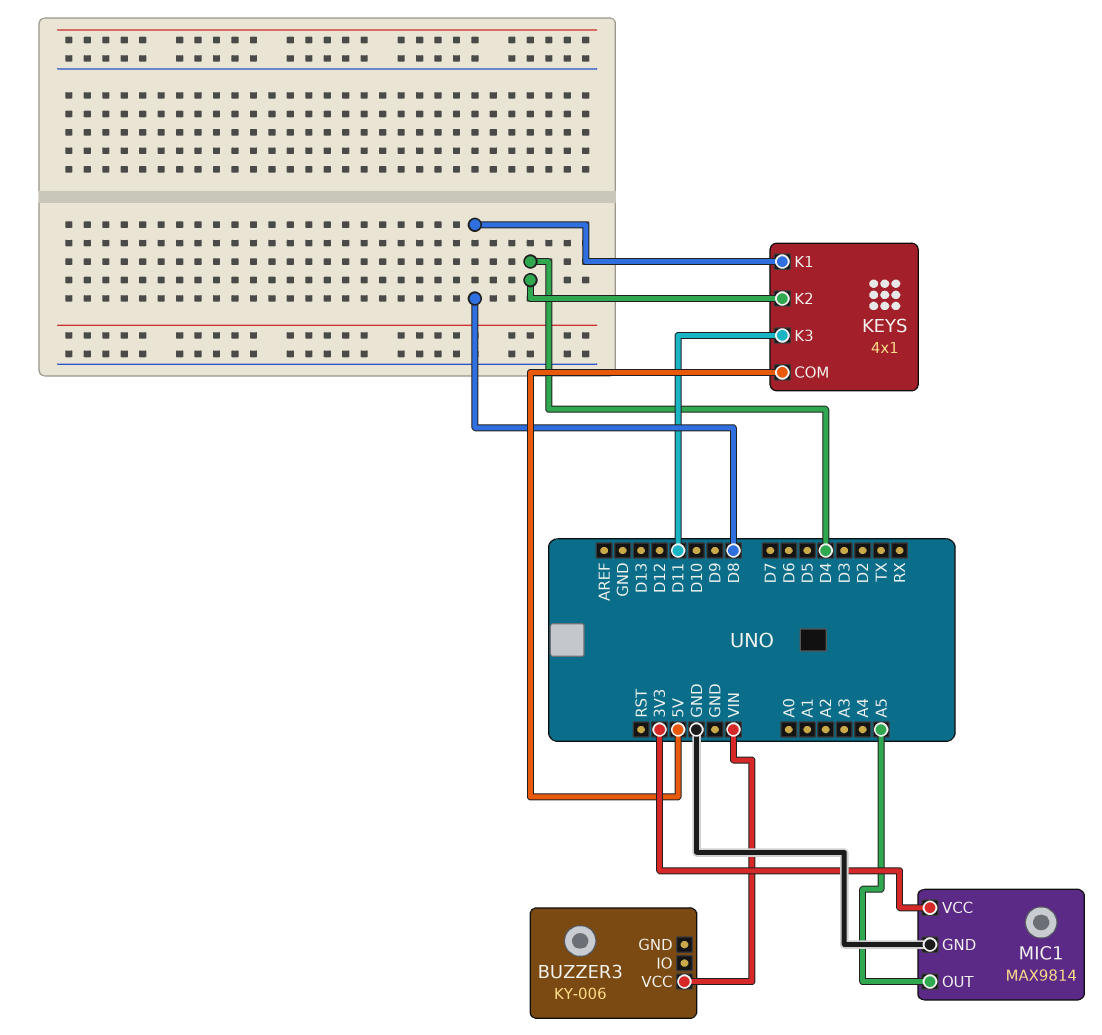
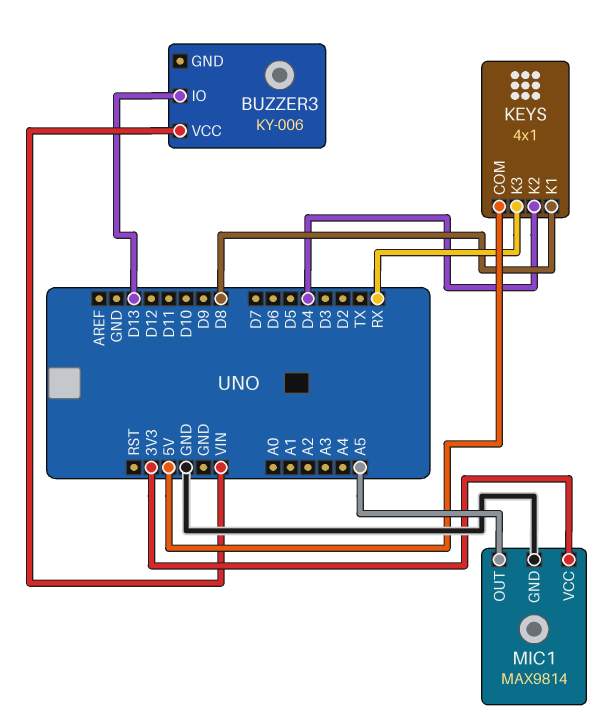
BUZZER3 pin IO: none -> D13
KEYS pin K3: D11 -> RX

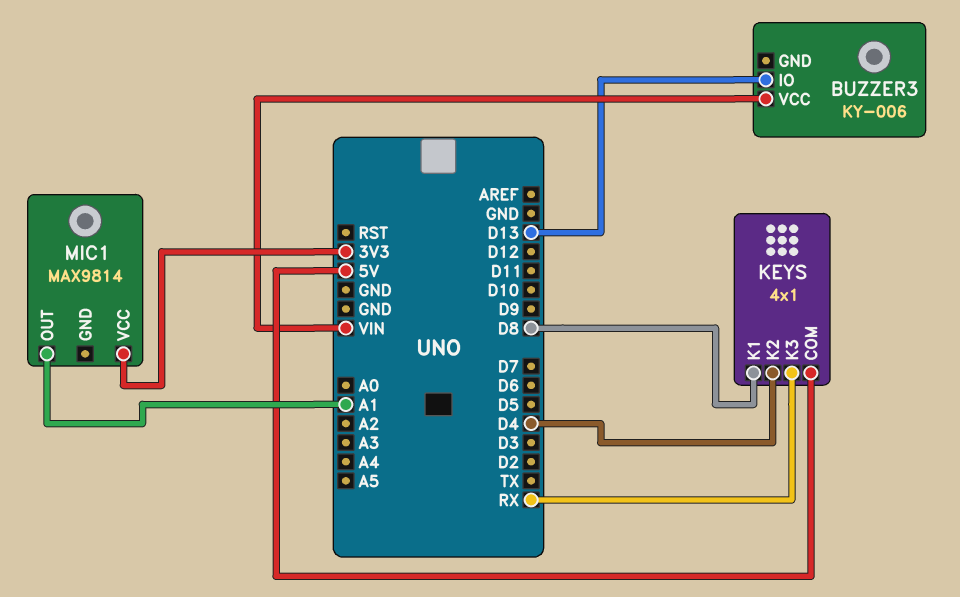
MIC1 pin GND: GND -> none
MIC1 pin OUT: A5 -> A1

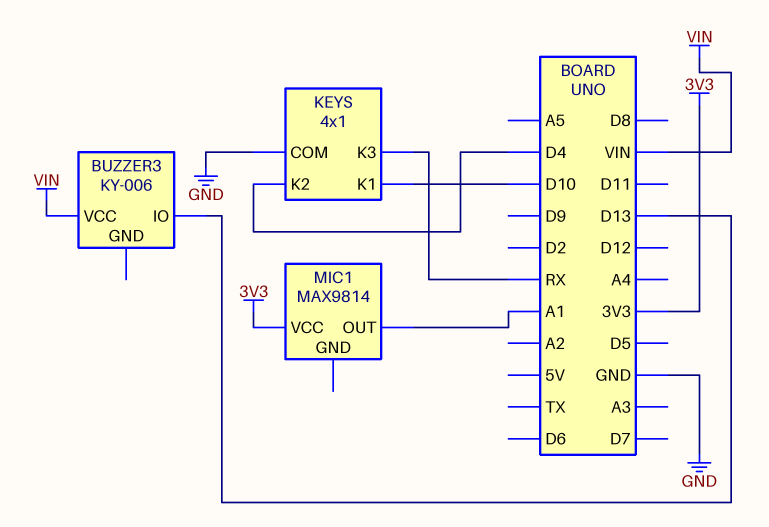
KEYS pin COM: 5V -> GND
KEYS pin K1: D8 -> D10

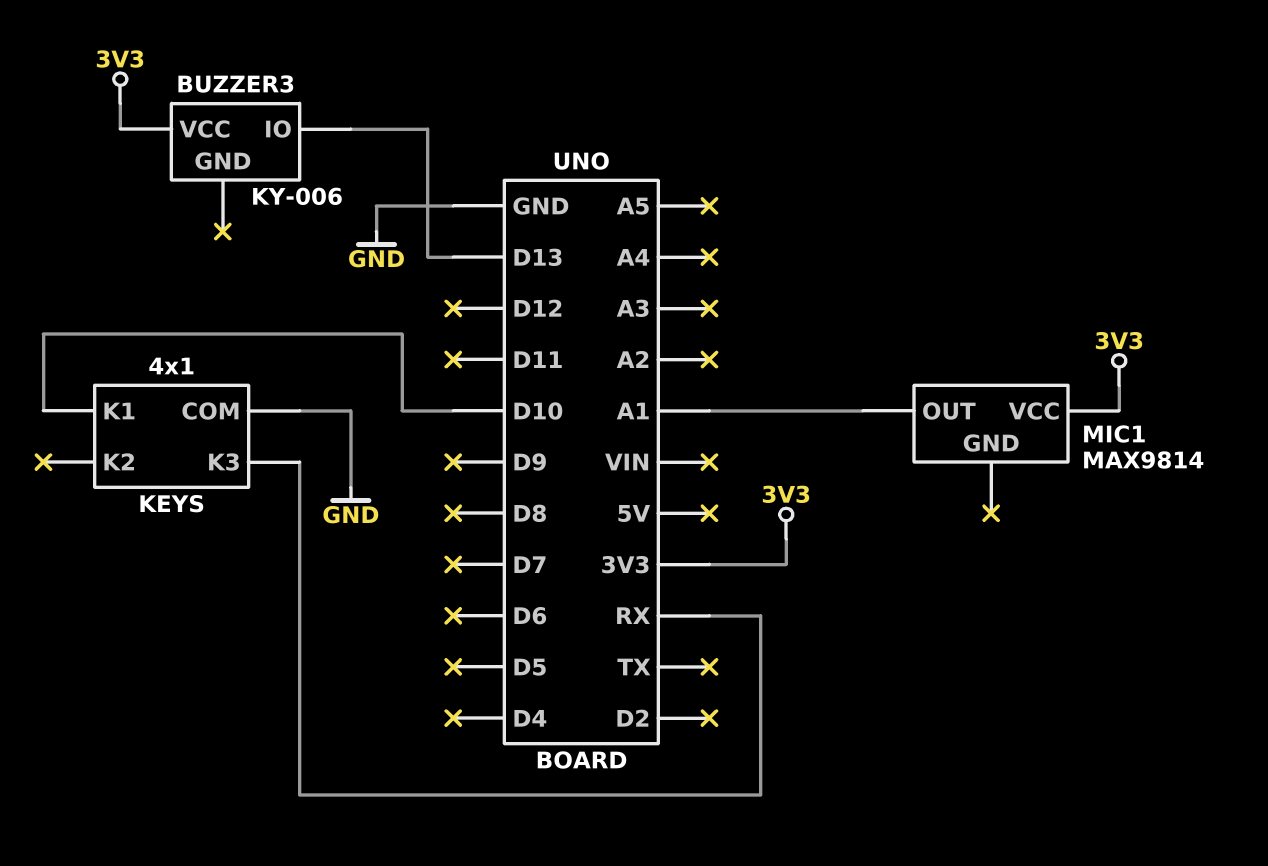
BUZZER3 pin VCC: VIN -> 3V3
KEYS pin K2: D4 -> none

